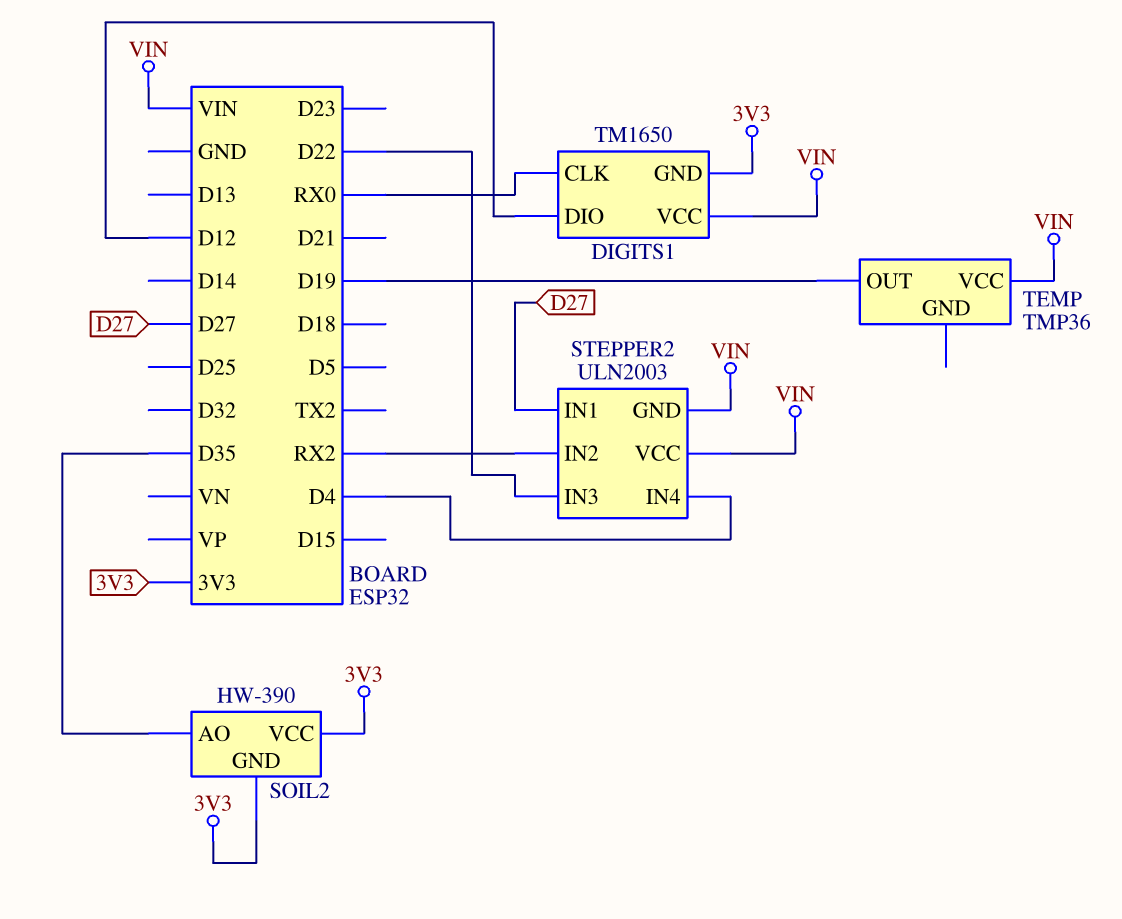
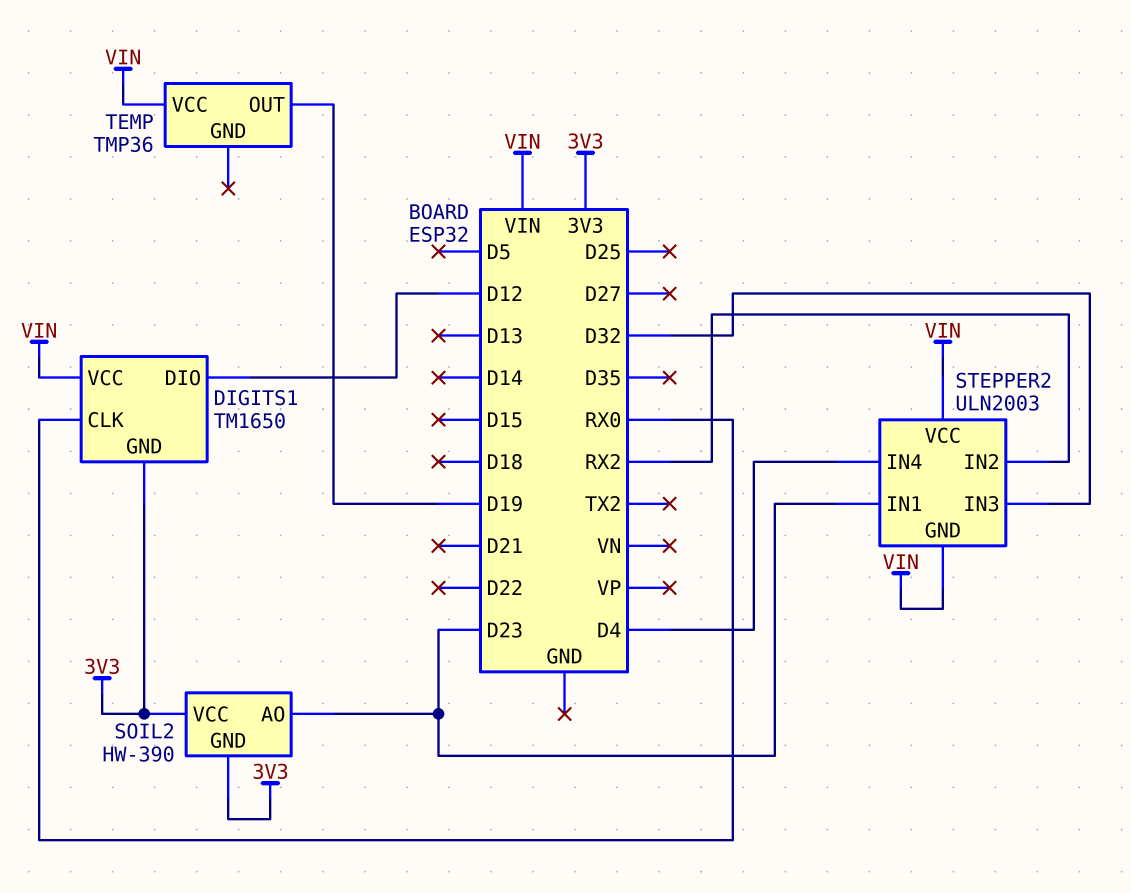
SOIL2 pin AO: D35 -> D23
STEPPER2 pin IN1: D27 -> D23
STEPPER2 pin IN3: D22 -> D32

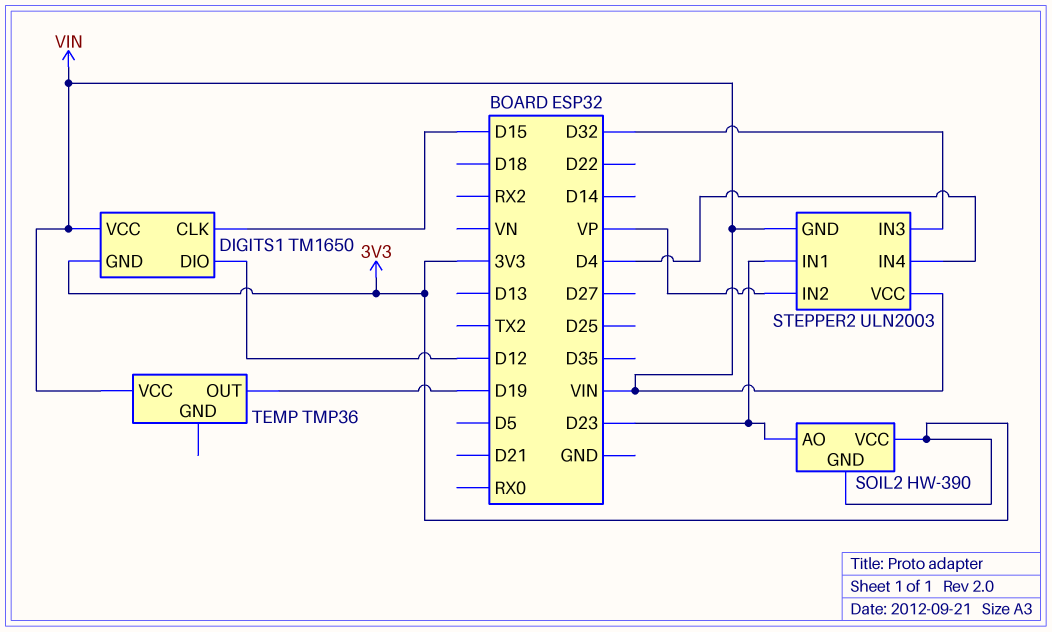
DIGITS1 pin CLK: RX0 -> D15
STEPPER2 pin IN2: RX2 -> VP

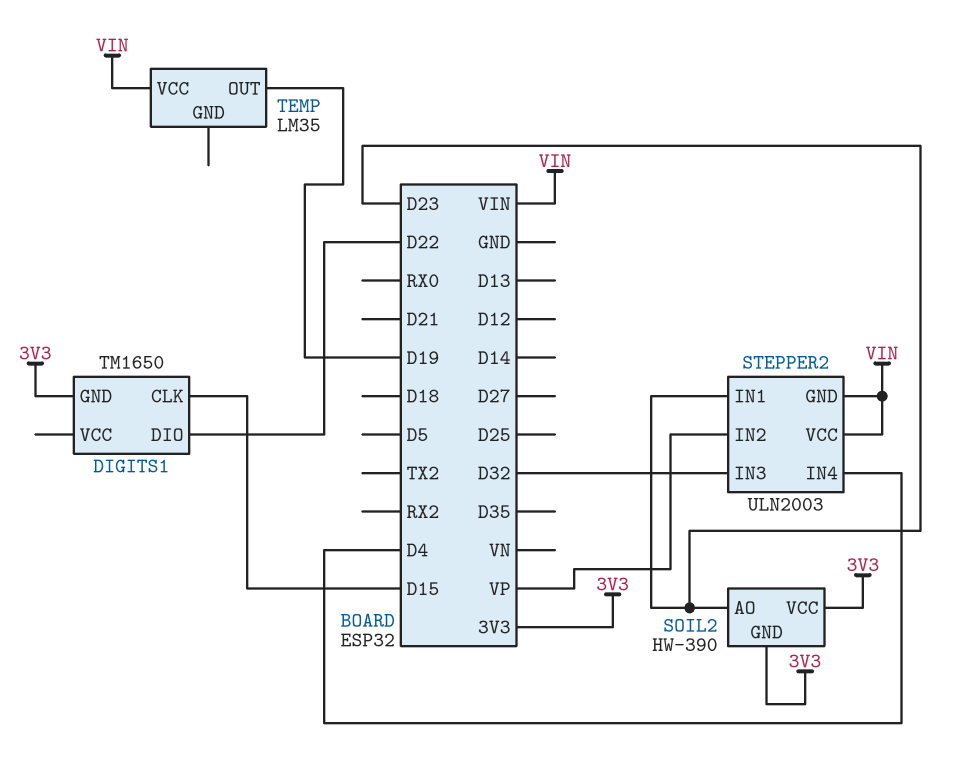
DIGITS1 pin DIO: D12 -> D22
DIGITS1 pin VCC: VIN -> none
TEMP: TMP36 -> LM35

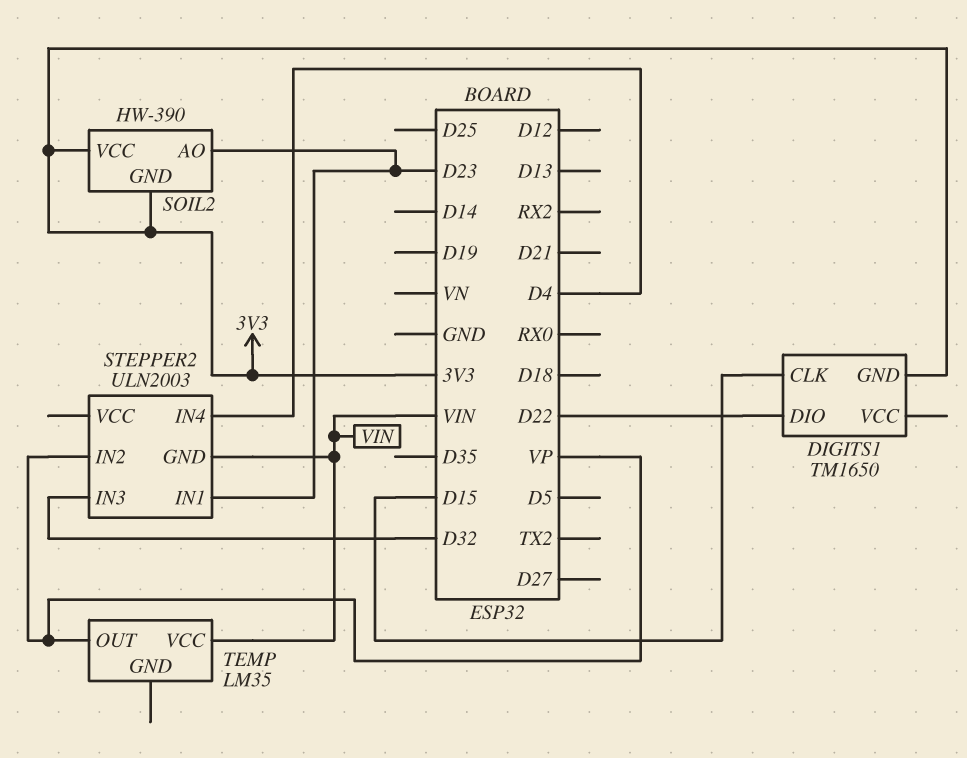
STEPPER2 pin VCC: VIN -> none
TEMP pin OUT: D19 -> VP

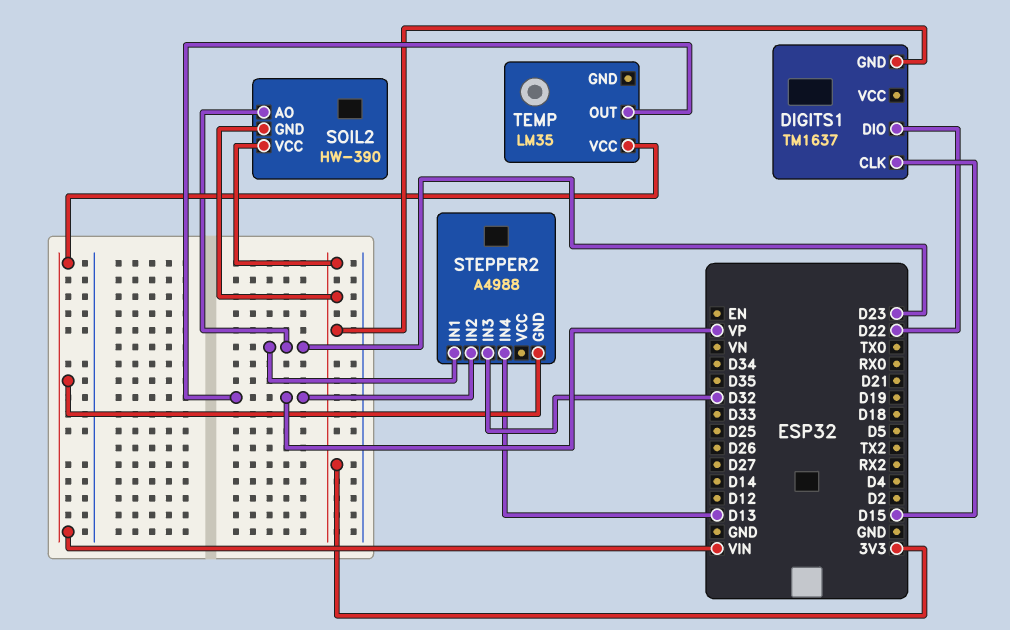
DIGITS1: TM1650 -> TM1637
STEPPER2: ULN2003 -> A4988
STEPPER2 pin IN4: D4 -> D13

